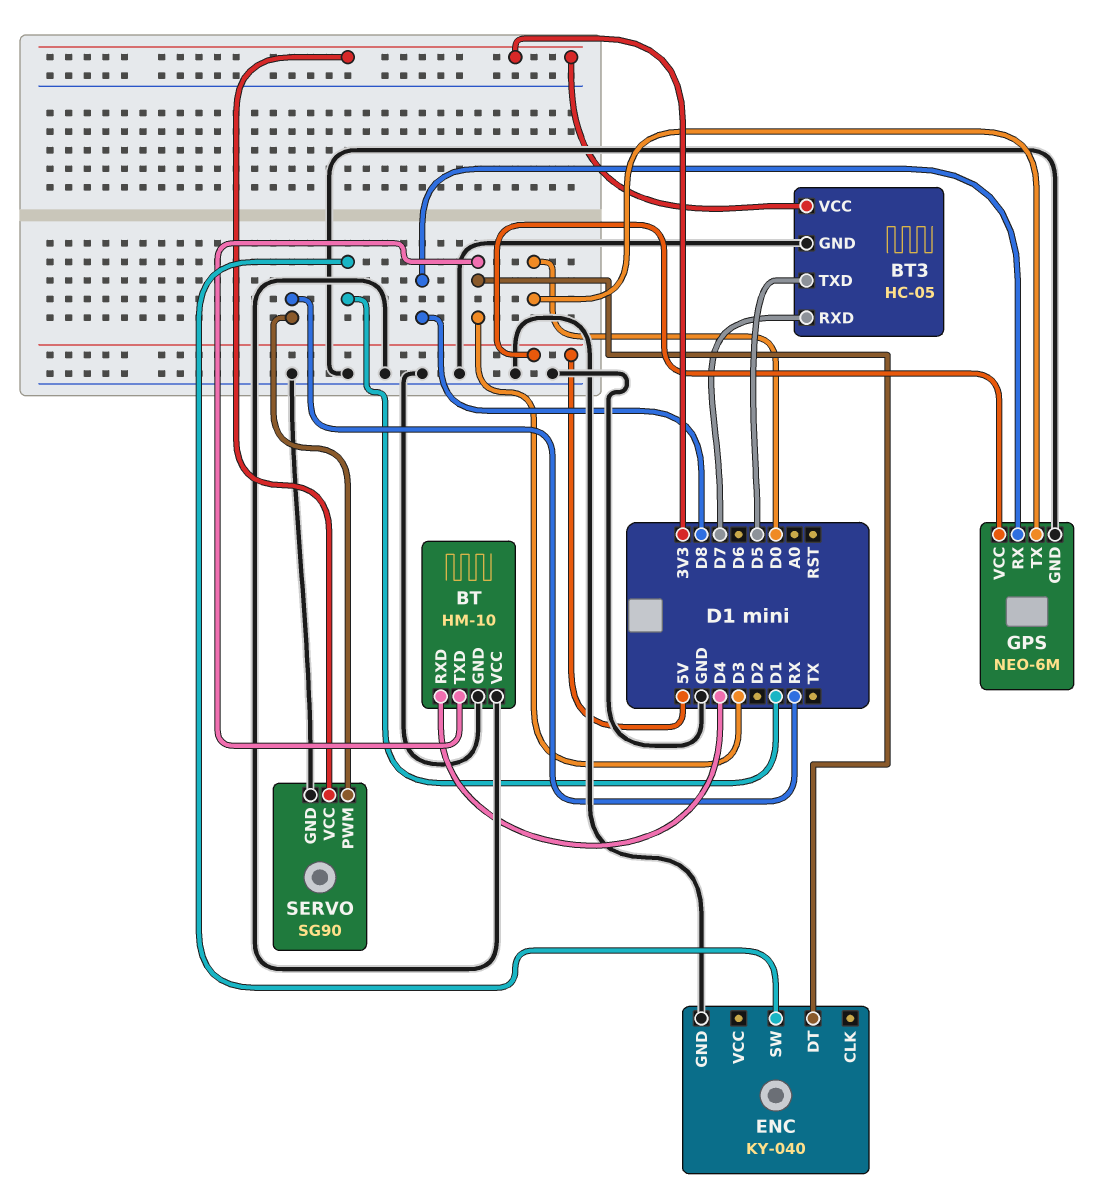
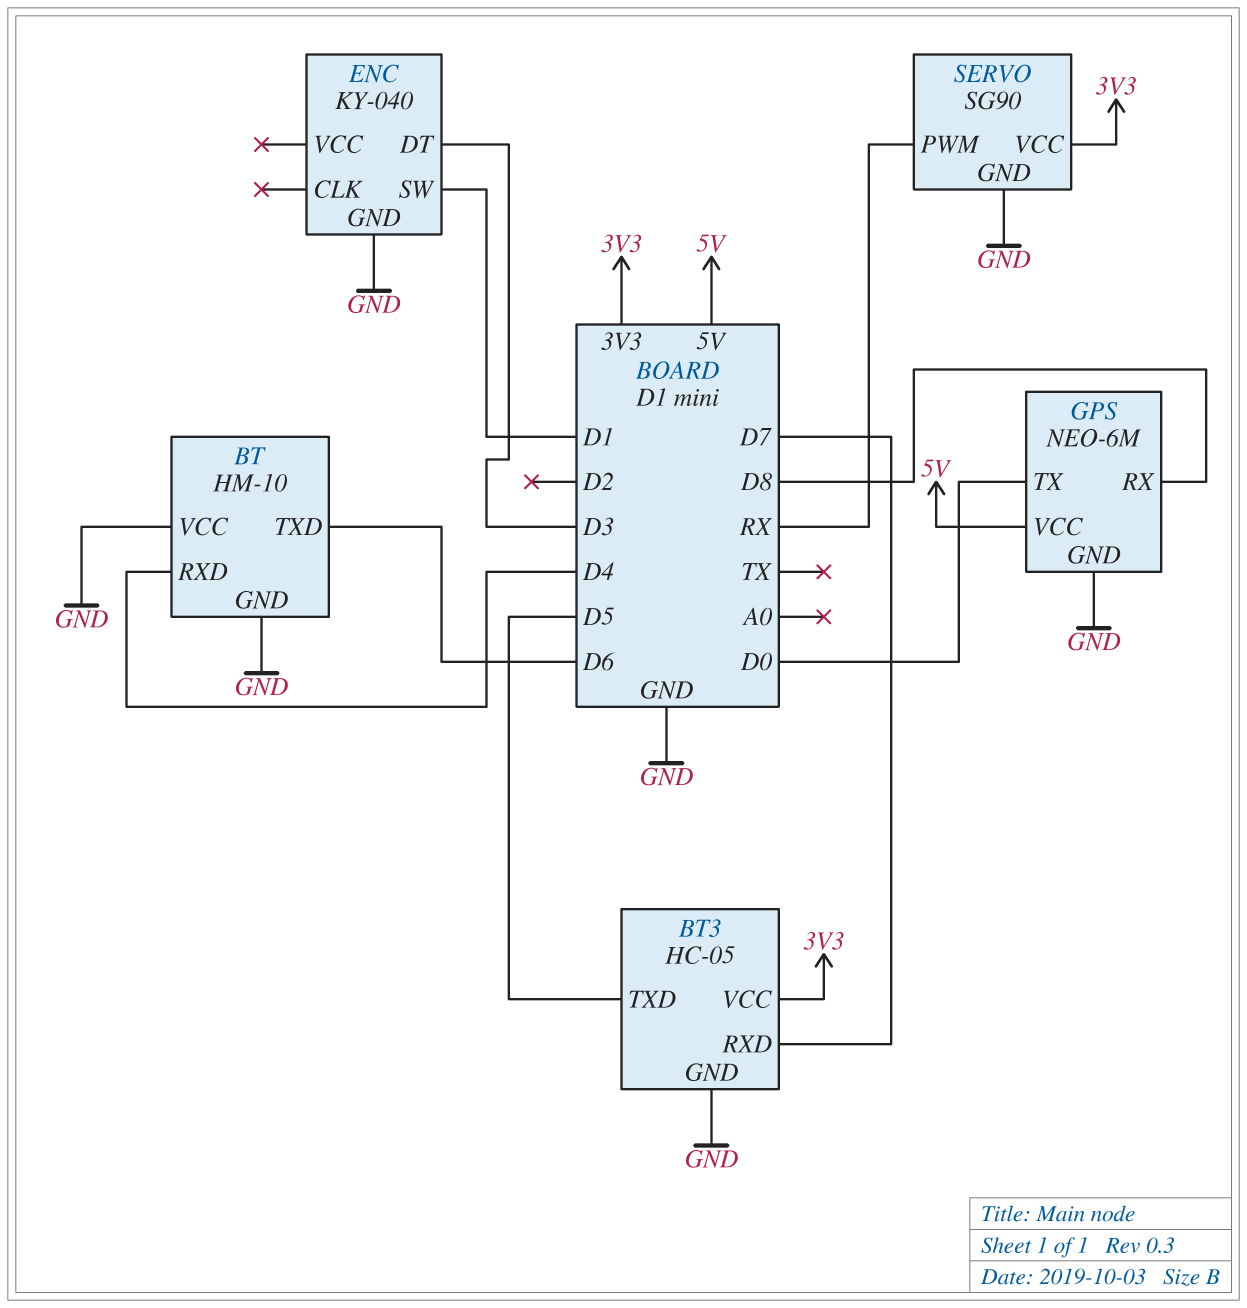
BT pin TXD: D3 -> D6

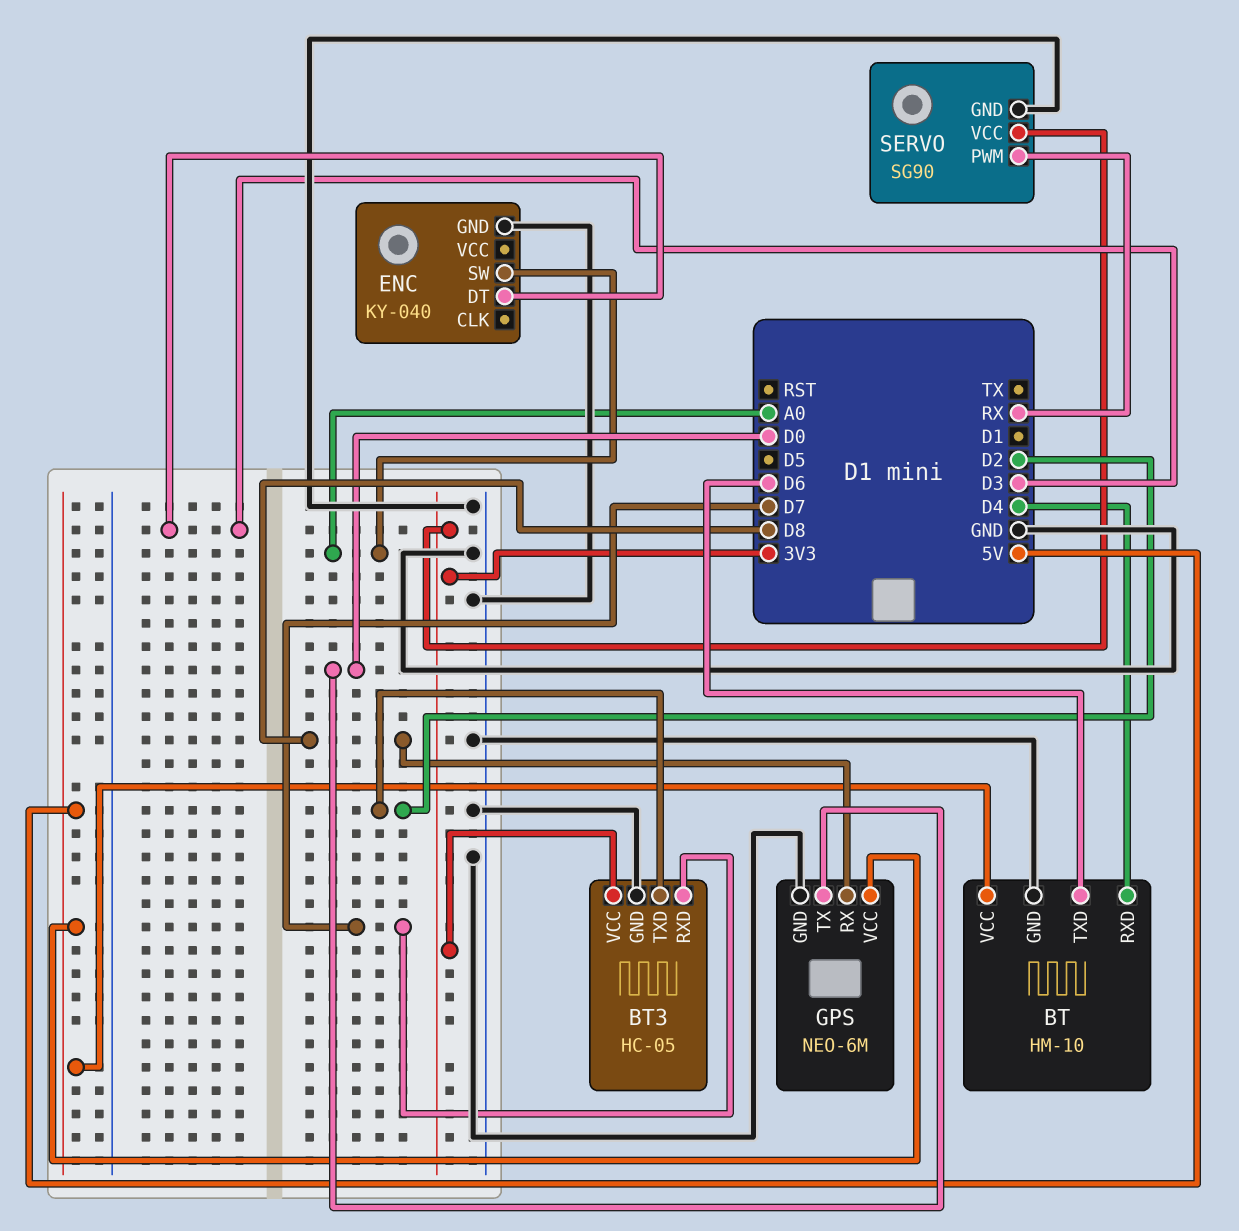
BT pin VCC: GND -> 5V
BT3 pin TXD: D5 -> D2
ENC pin SW: D1 -> A0

